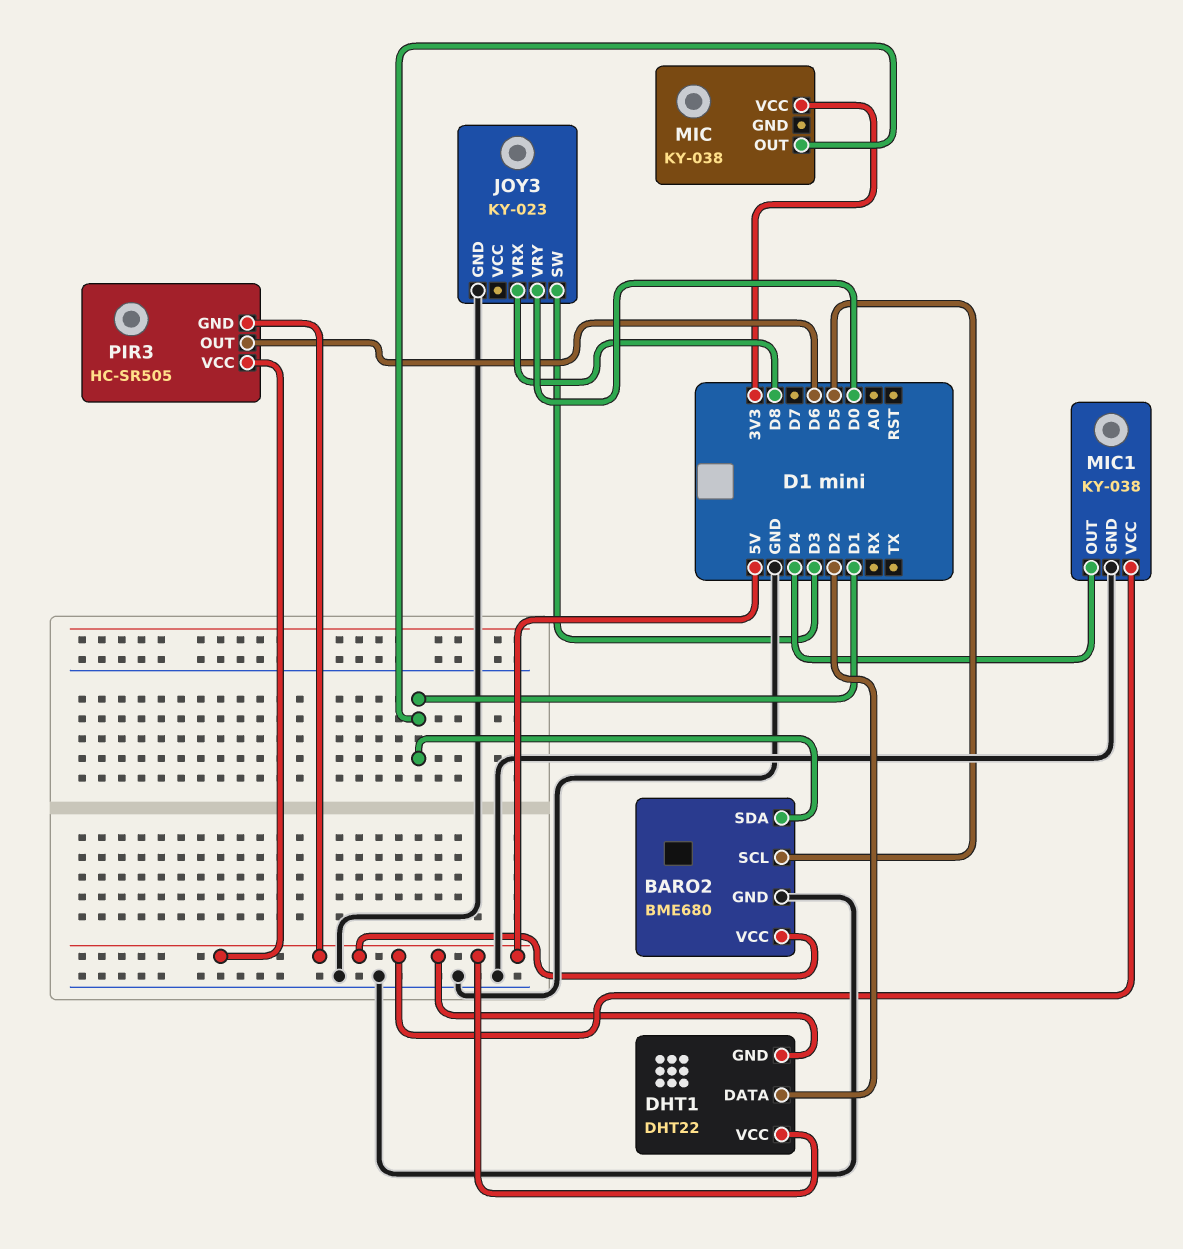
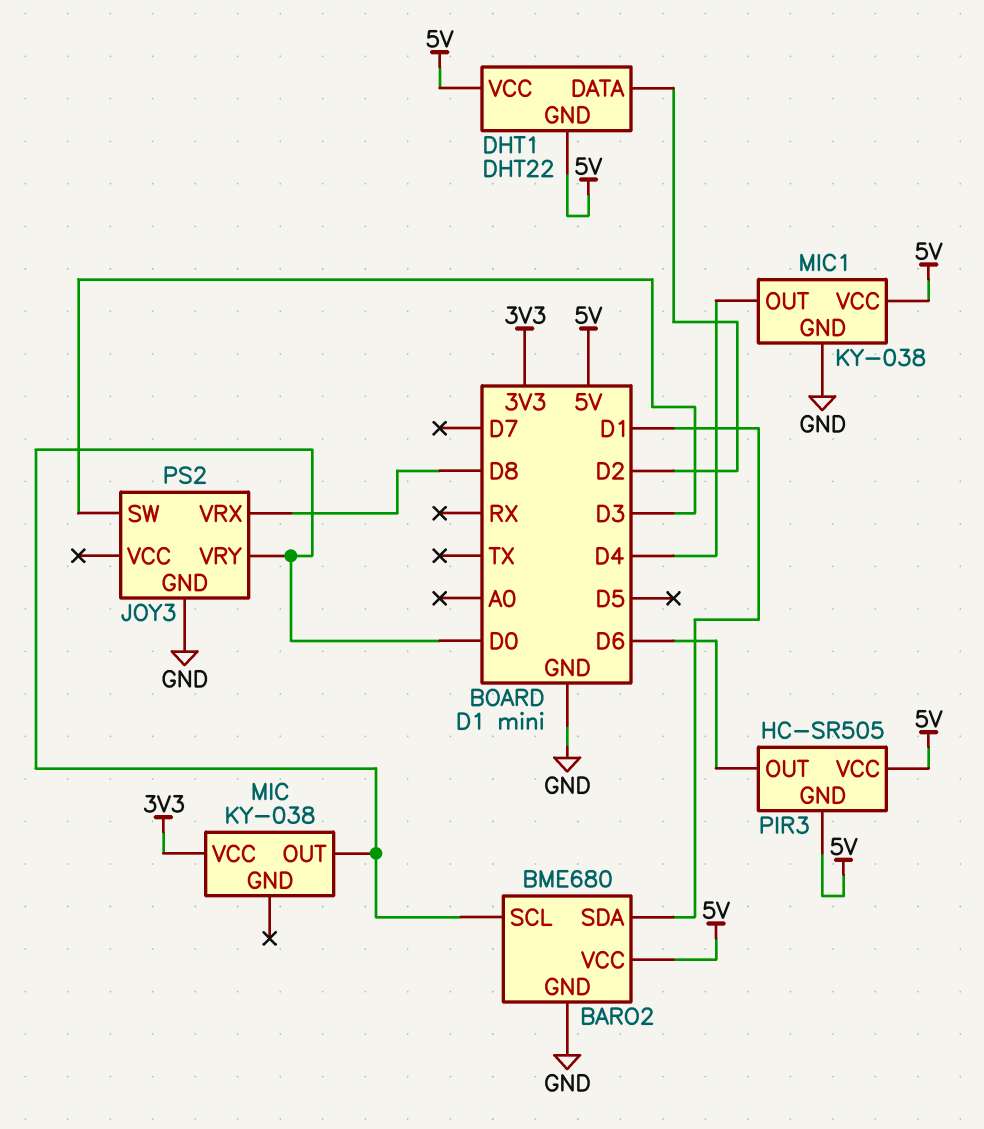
BARO2 pin SCL: D5 -> D0
JOY3: KY-023 -> PS2
MIC pin OUT: D1 -> D0

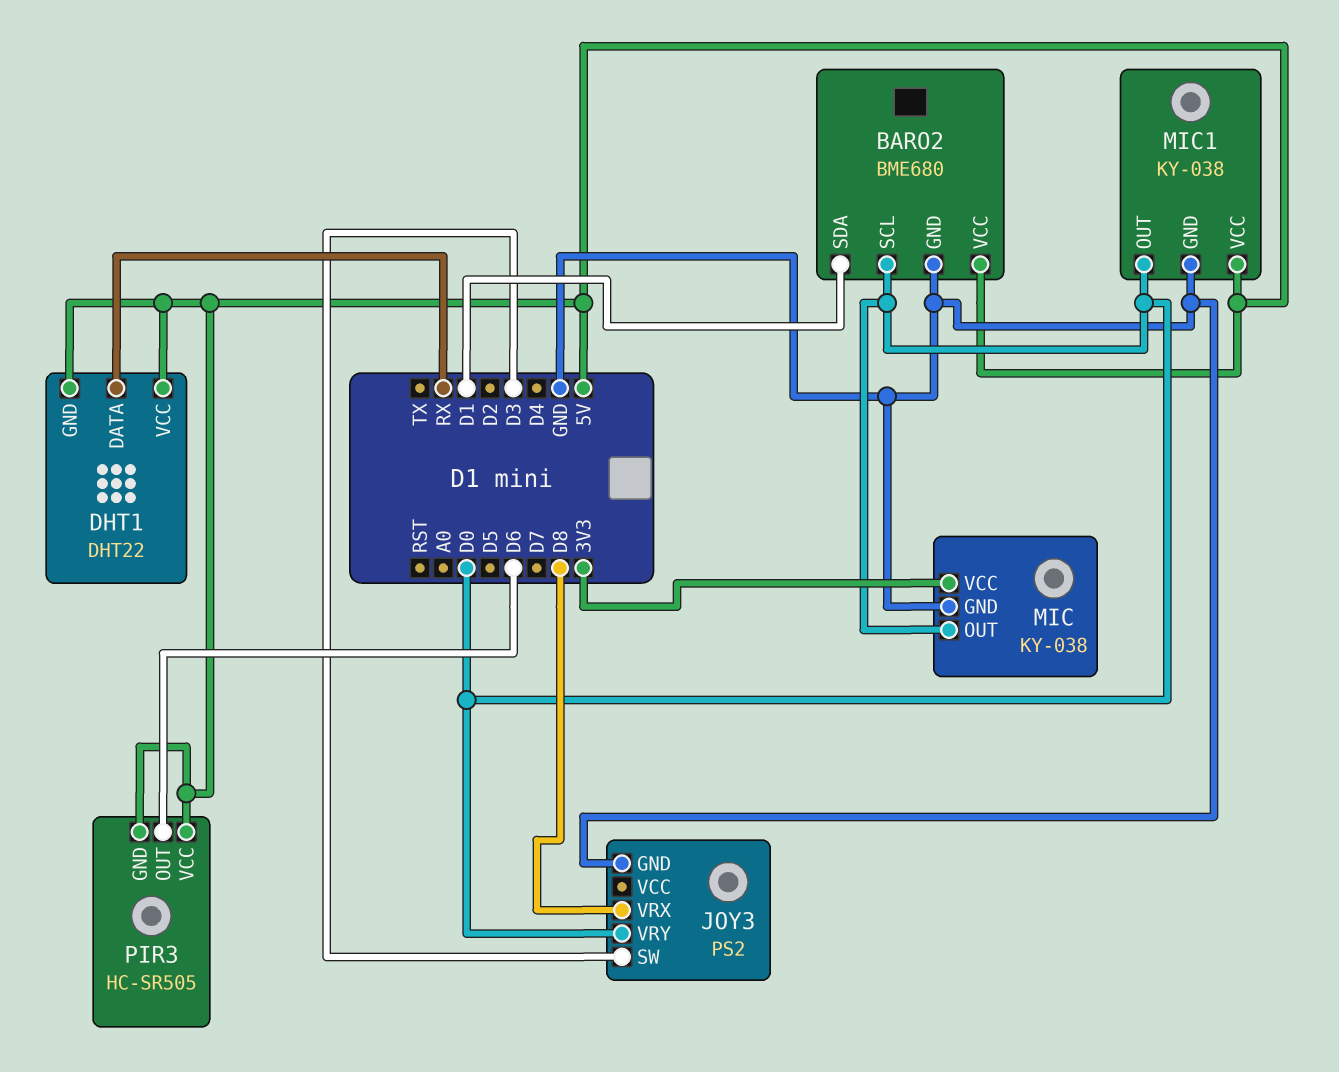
DHT1 pin DATA: D2 -> RX
MIC pin GND: none -> GND
MIC1 pin OUT: D4 -> D0

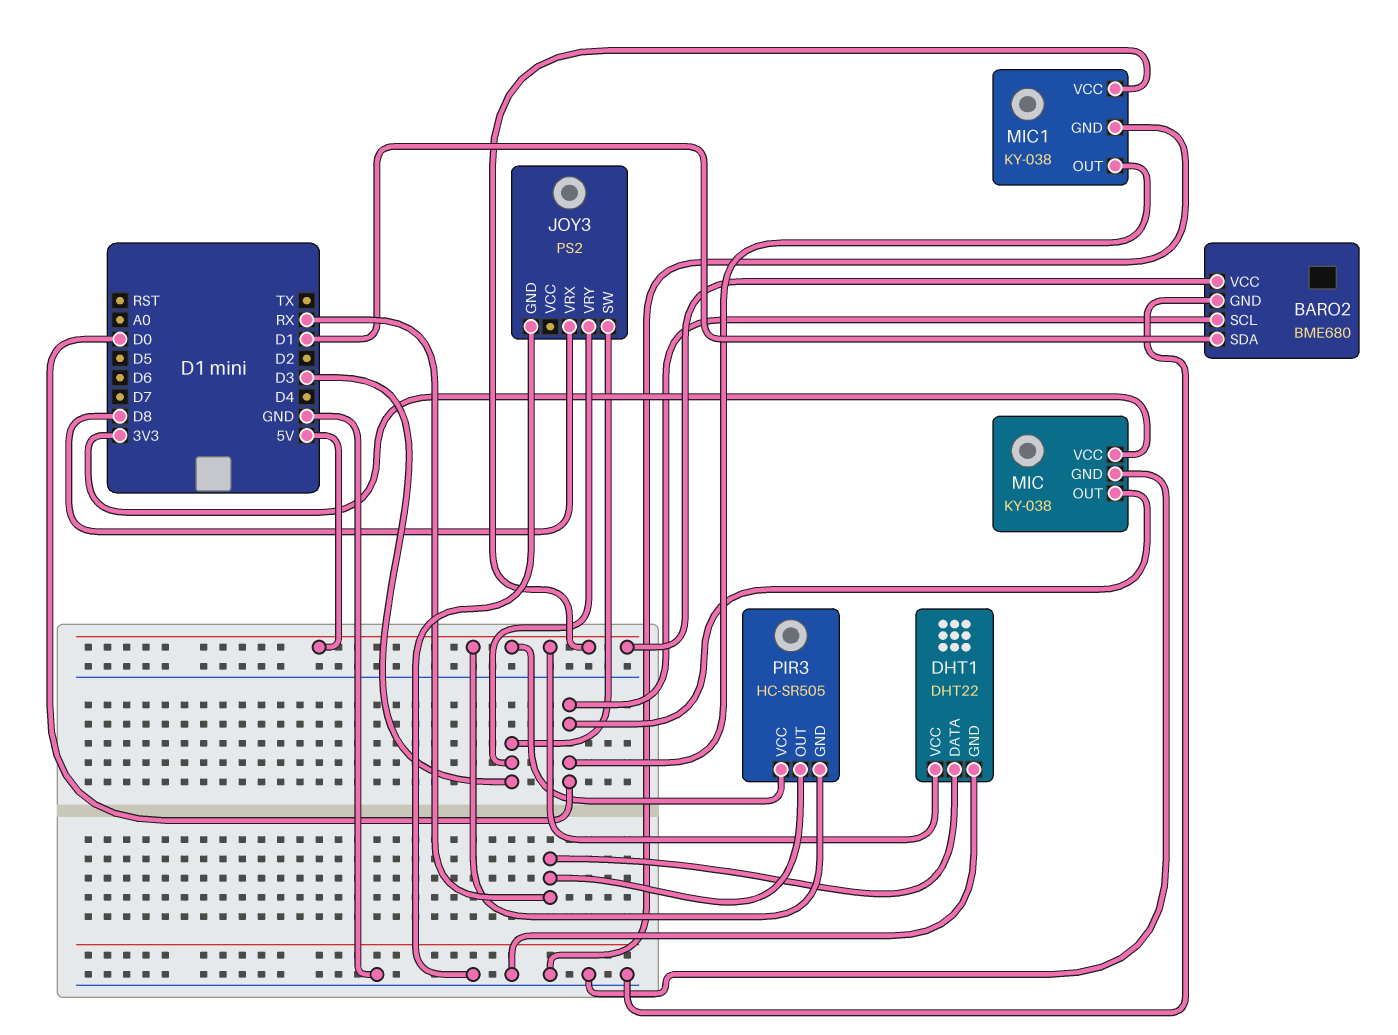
DHT1 pin GND: 5V -> GND
JOY3 pin VRY: D0 -> D3
PIR3 pin OUT: D6 -> RX

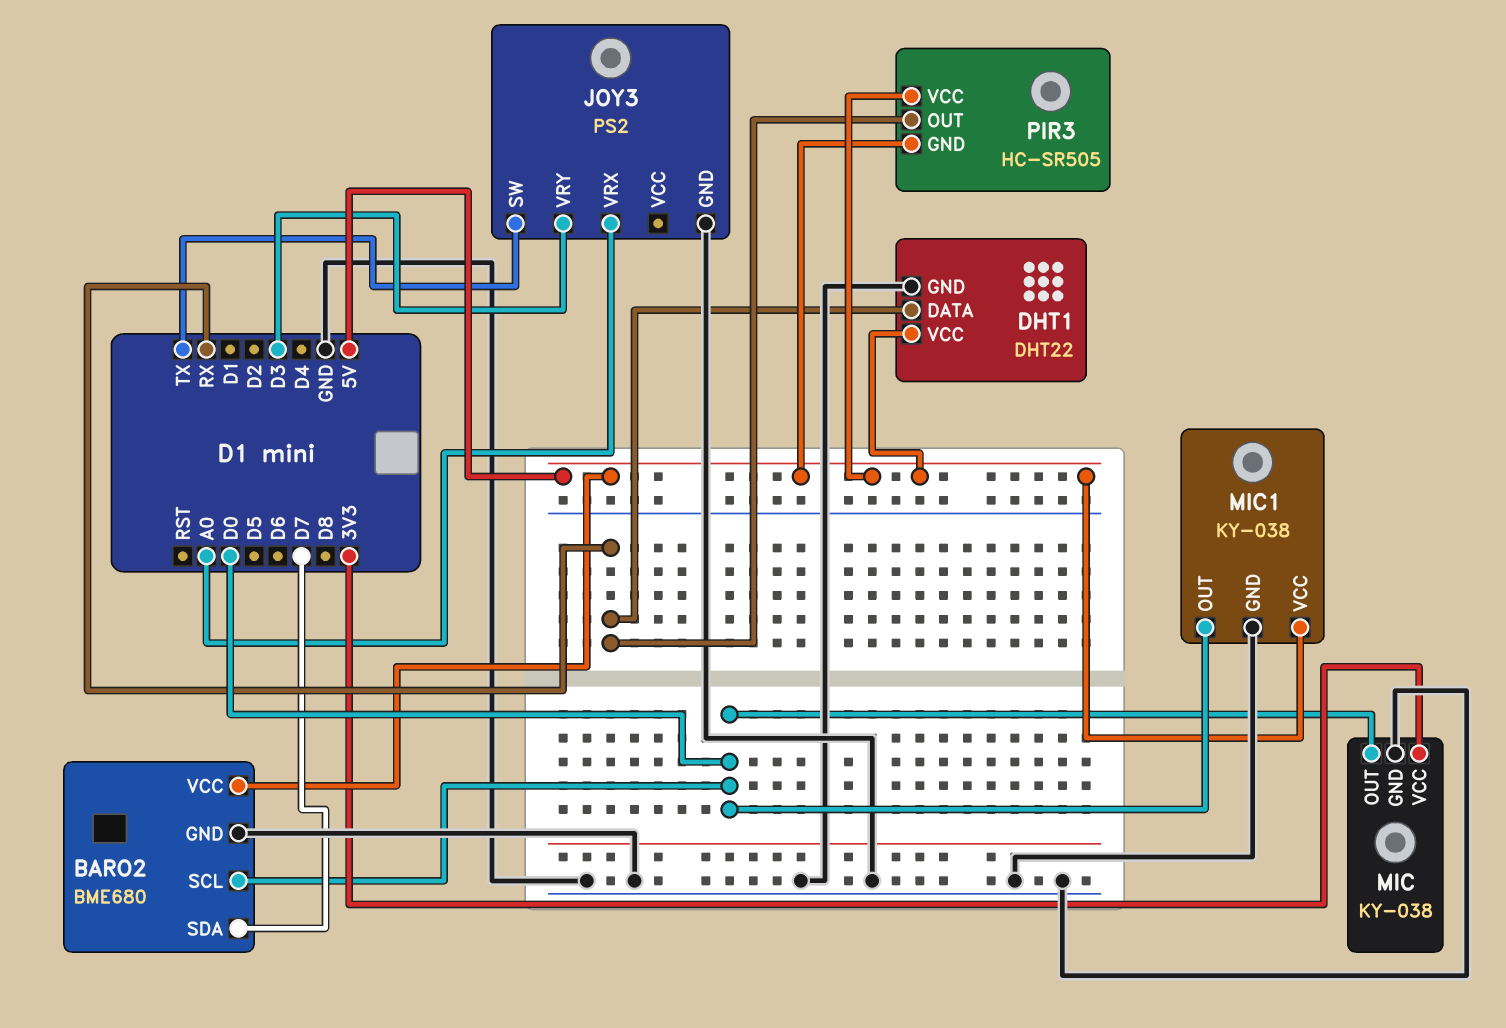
BARO2 pin SDA: D1 -> D7
JOY3 pin SW: D3 -> TX
JOY3 pin VRX: D8 -> A0

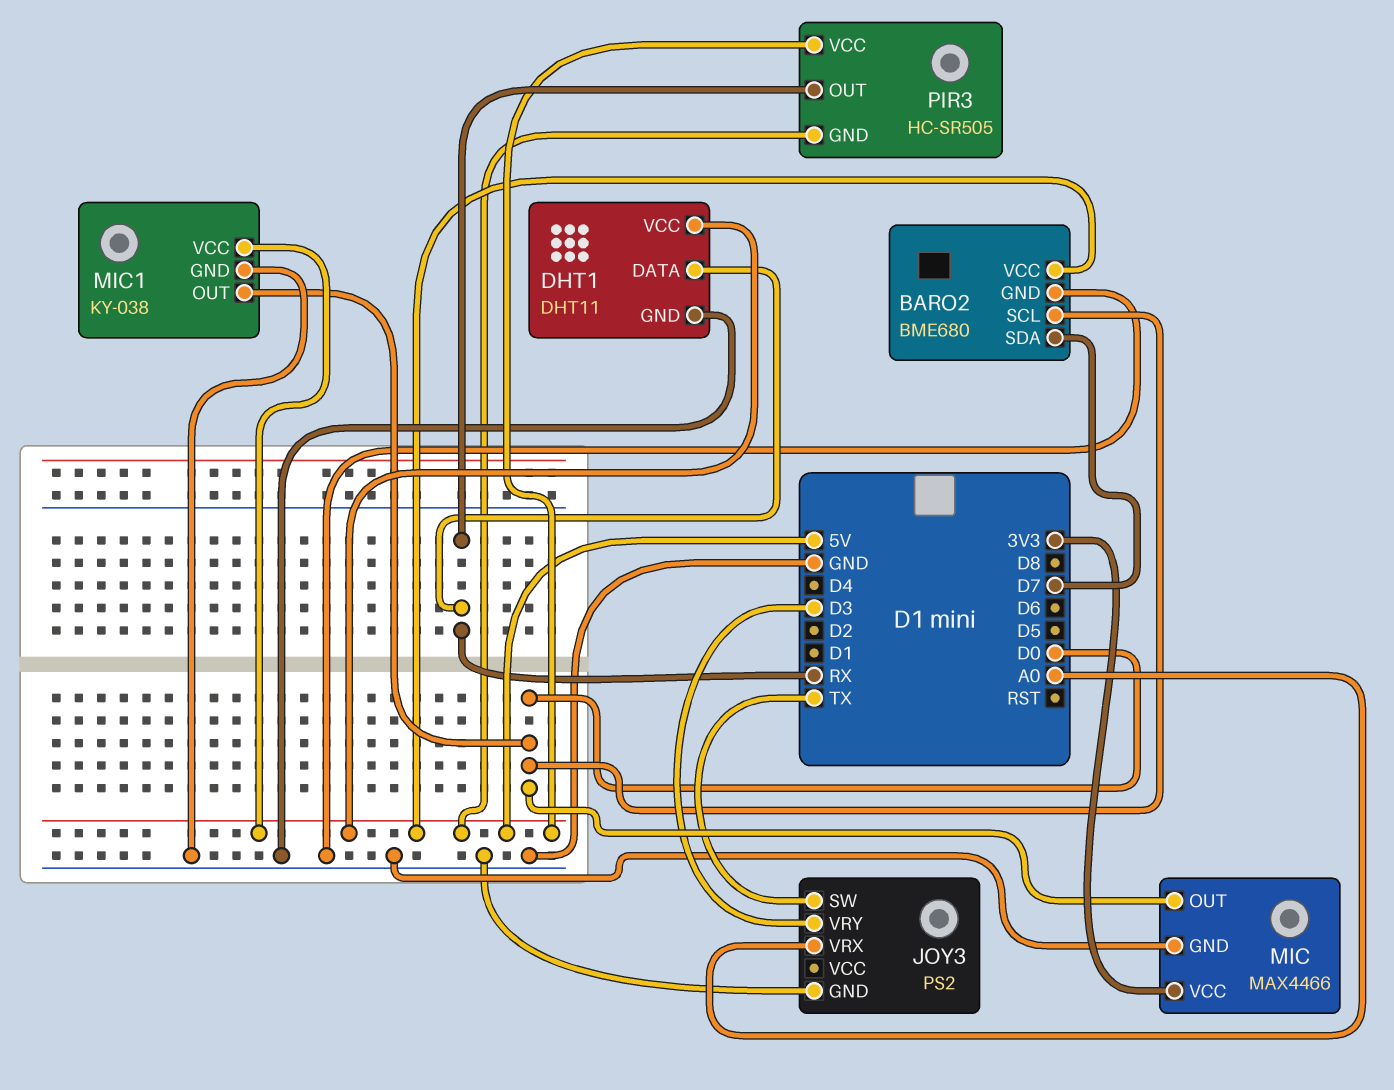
DHT1: DHT22 -> DHT11
MIC: KY-038 -> MAX4466

